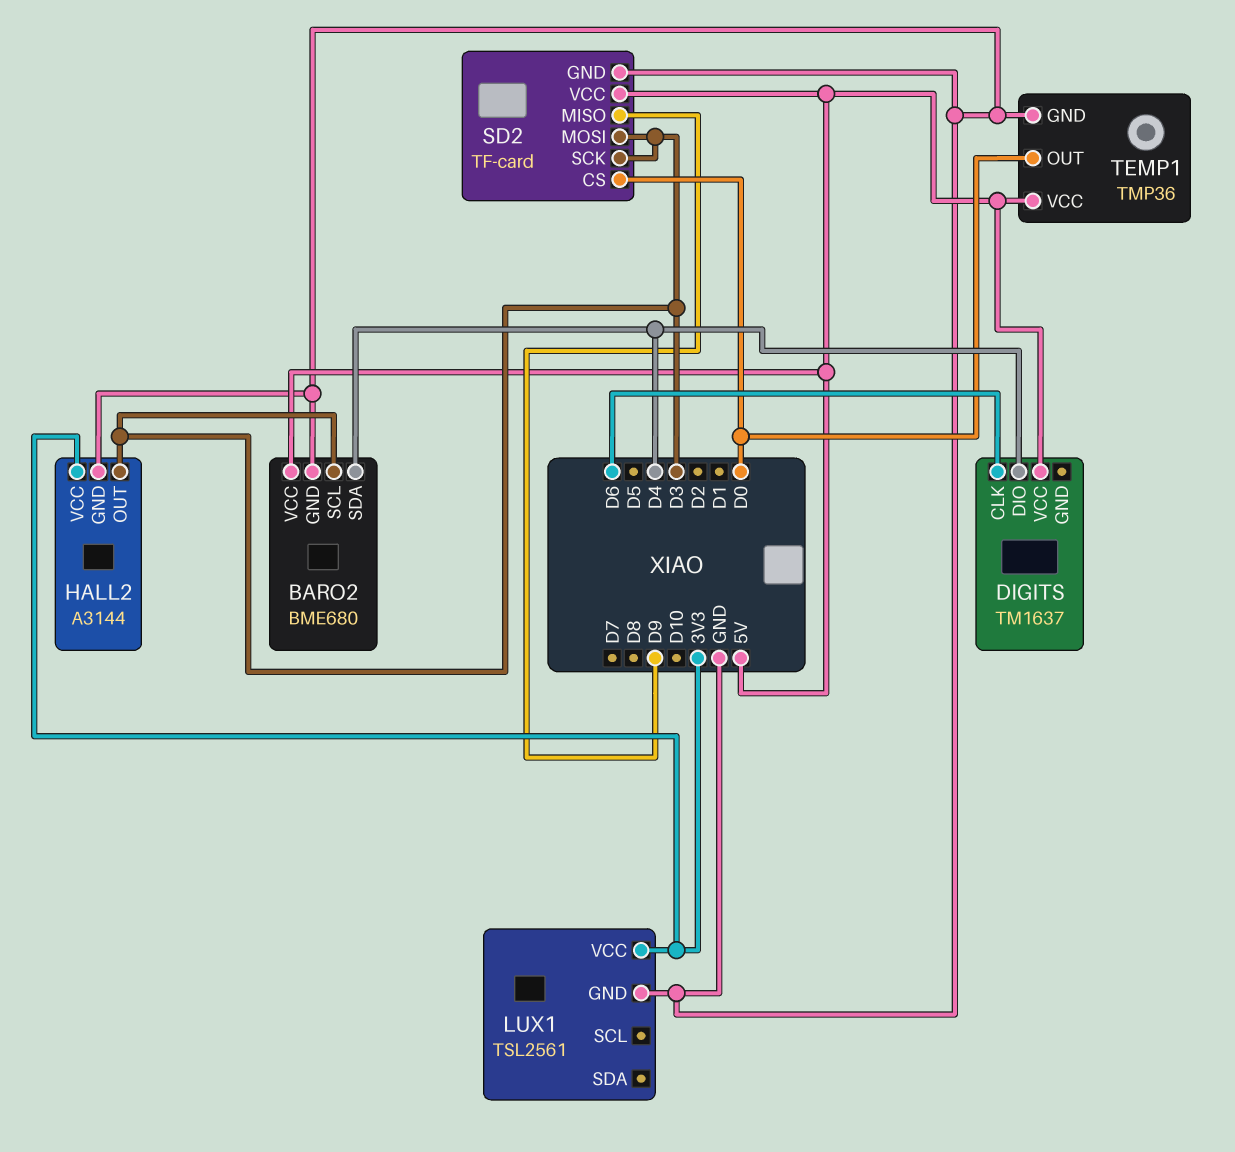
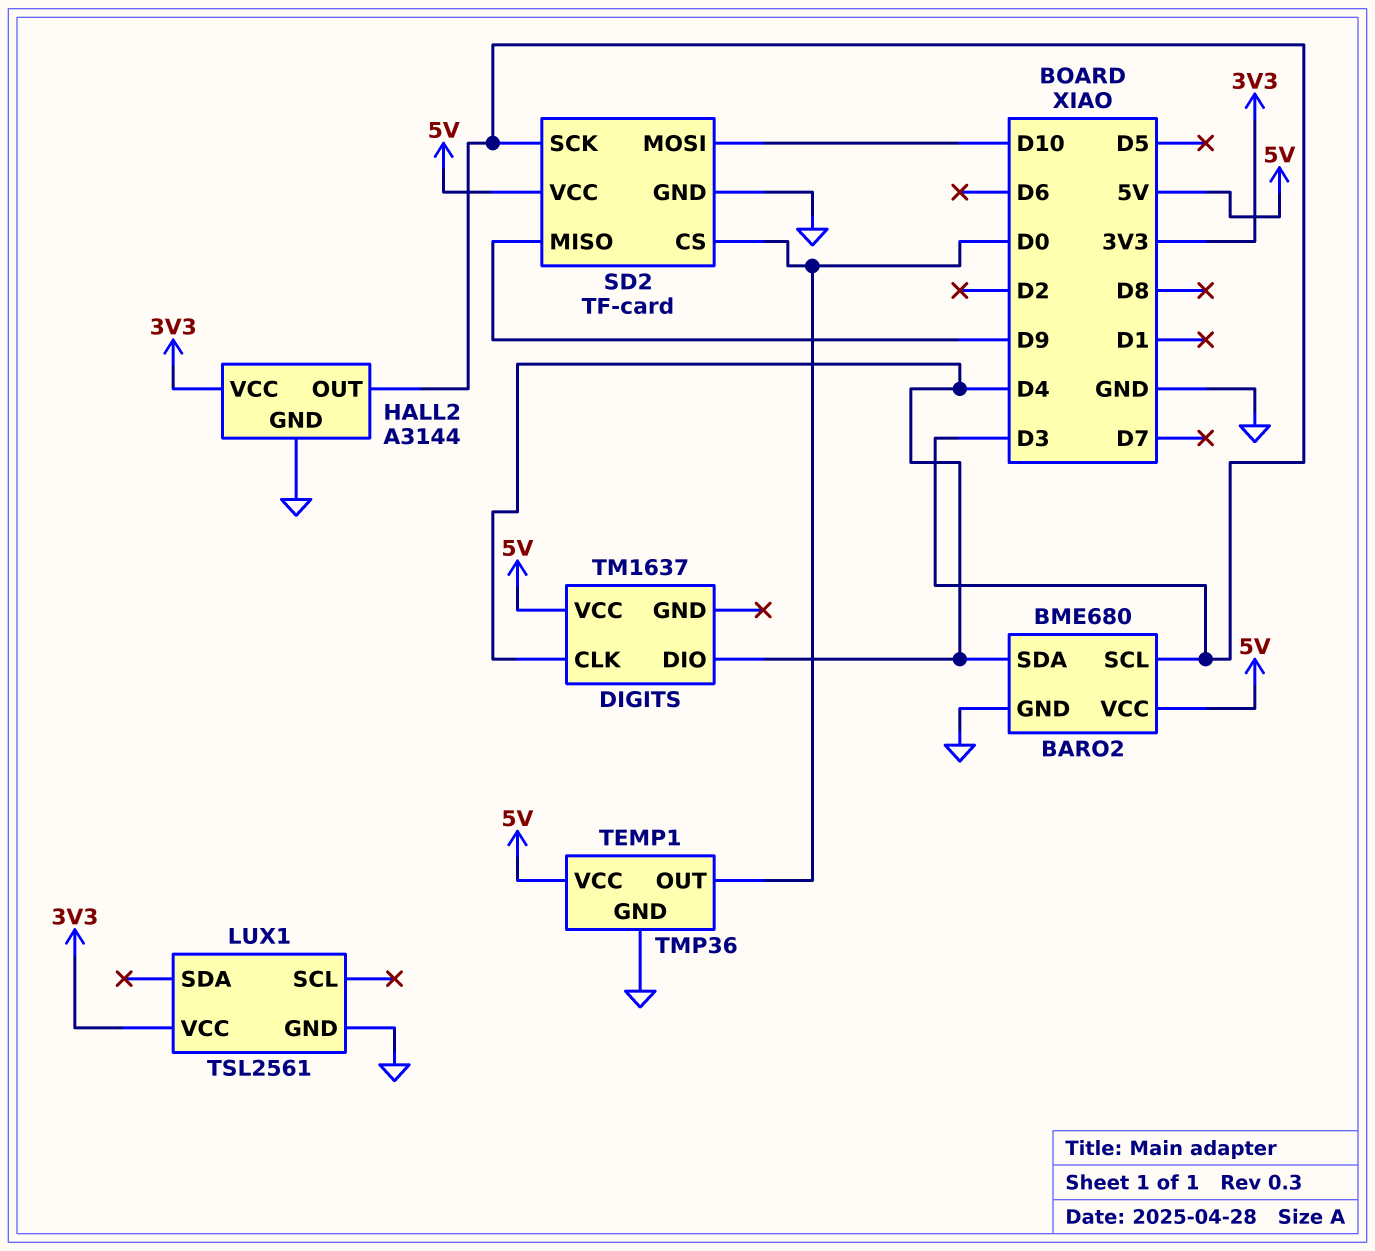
DIGITS pin CLK: D6 -> D4
SD2 pin MOSI: D3 -> D10

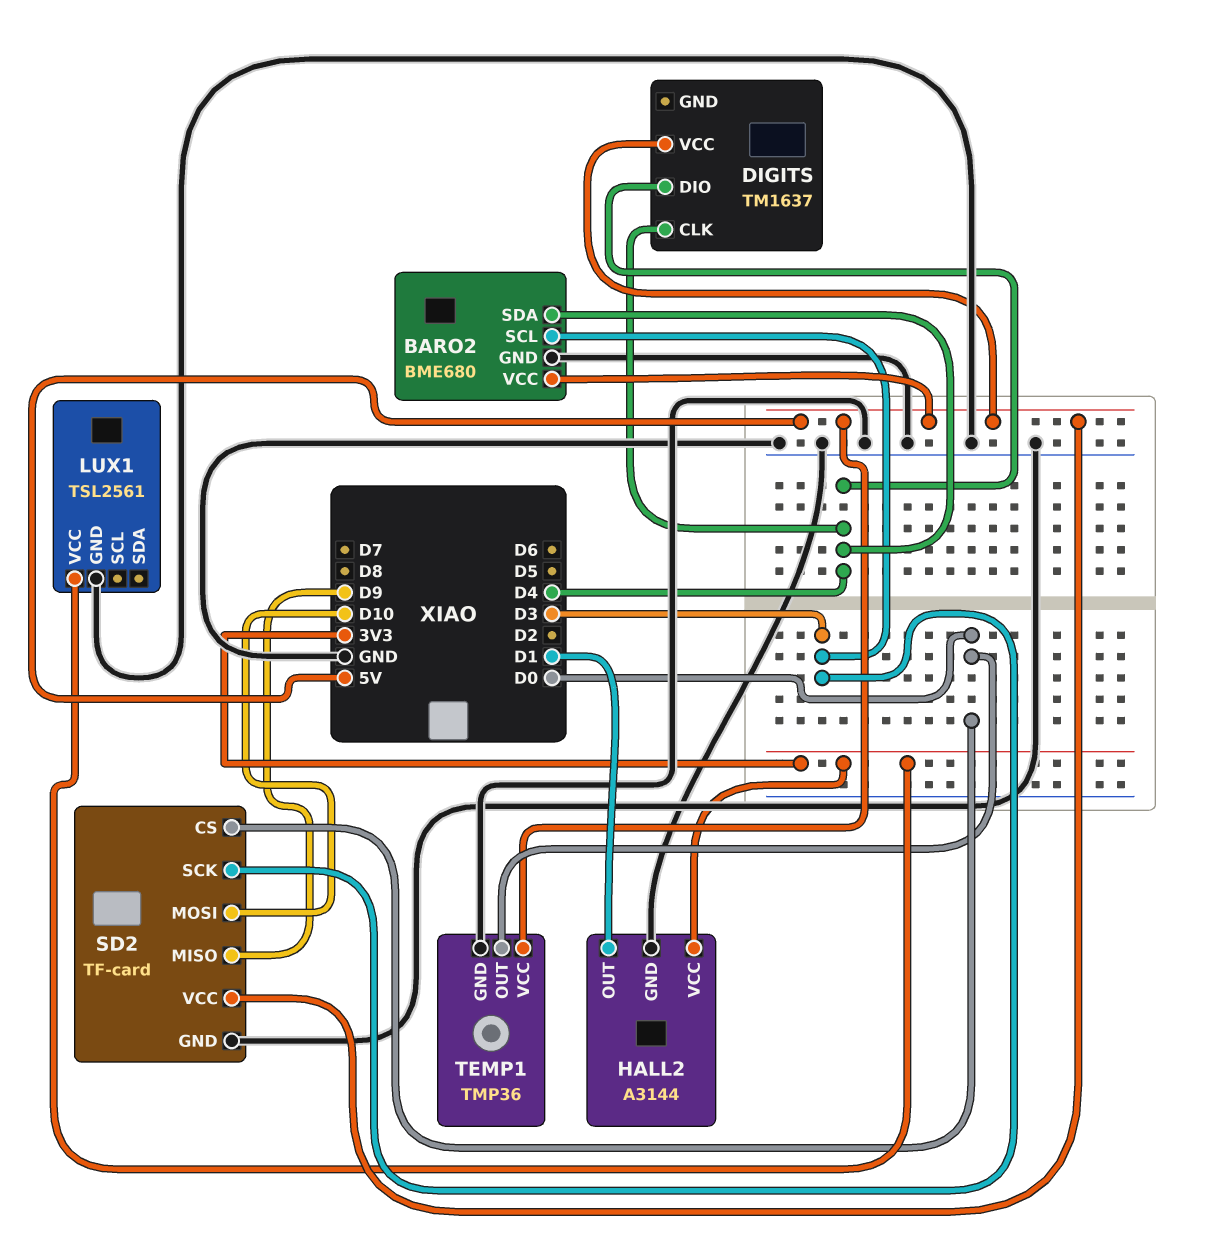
HALL2 pin OUT: D3 -> D1

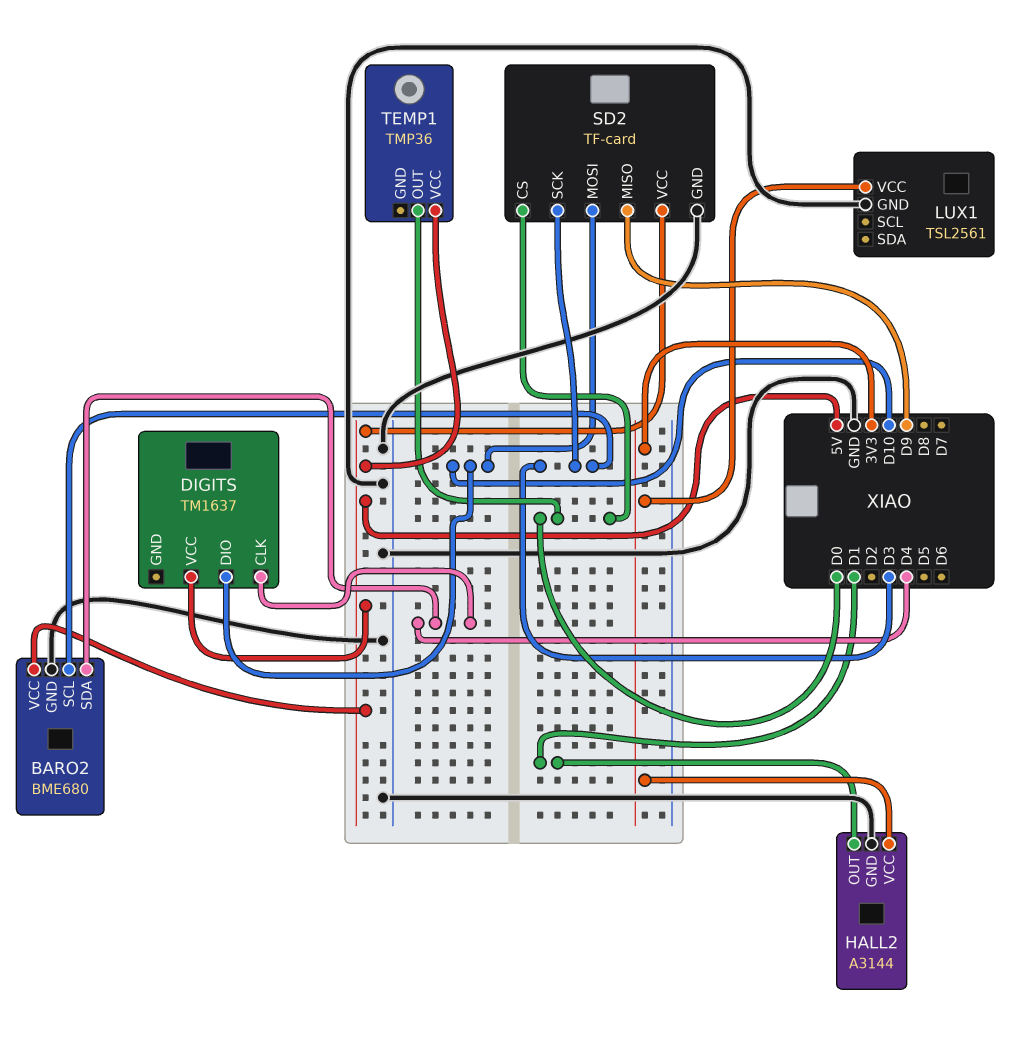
DIGITS pin DIO: D4 -> D10
TEMP1 pin GND: GND -> none

